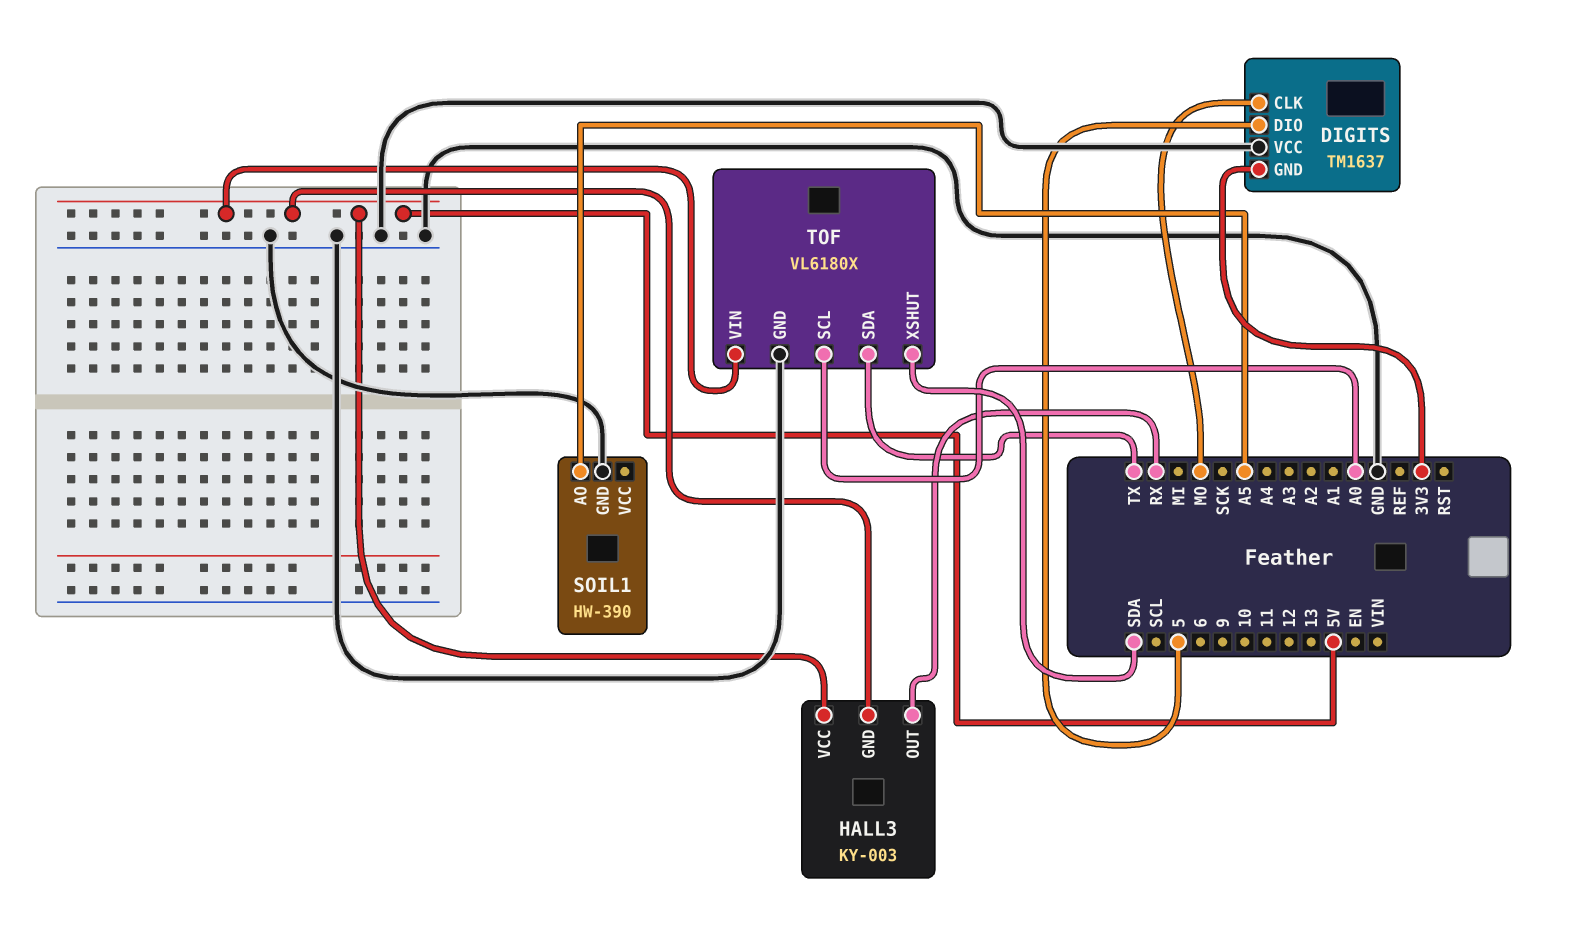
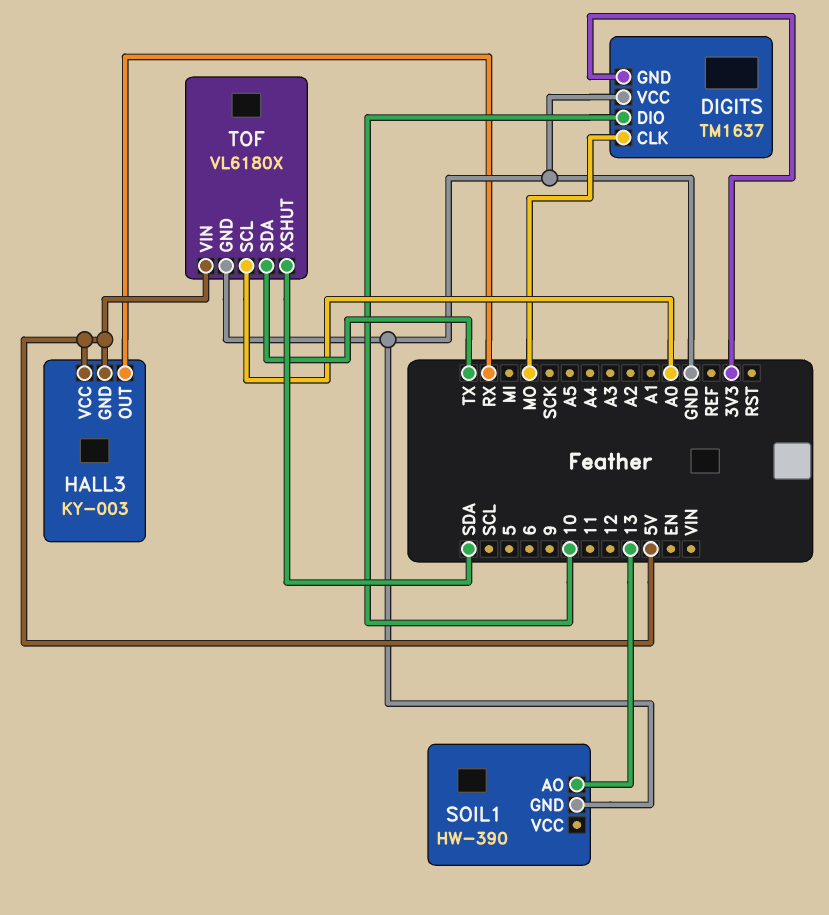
DIGITS pin DIO: 5 -> 10
SOIL1 pin AO: A5 -> 13

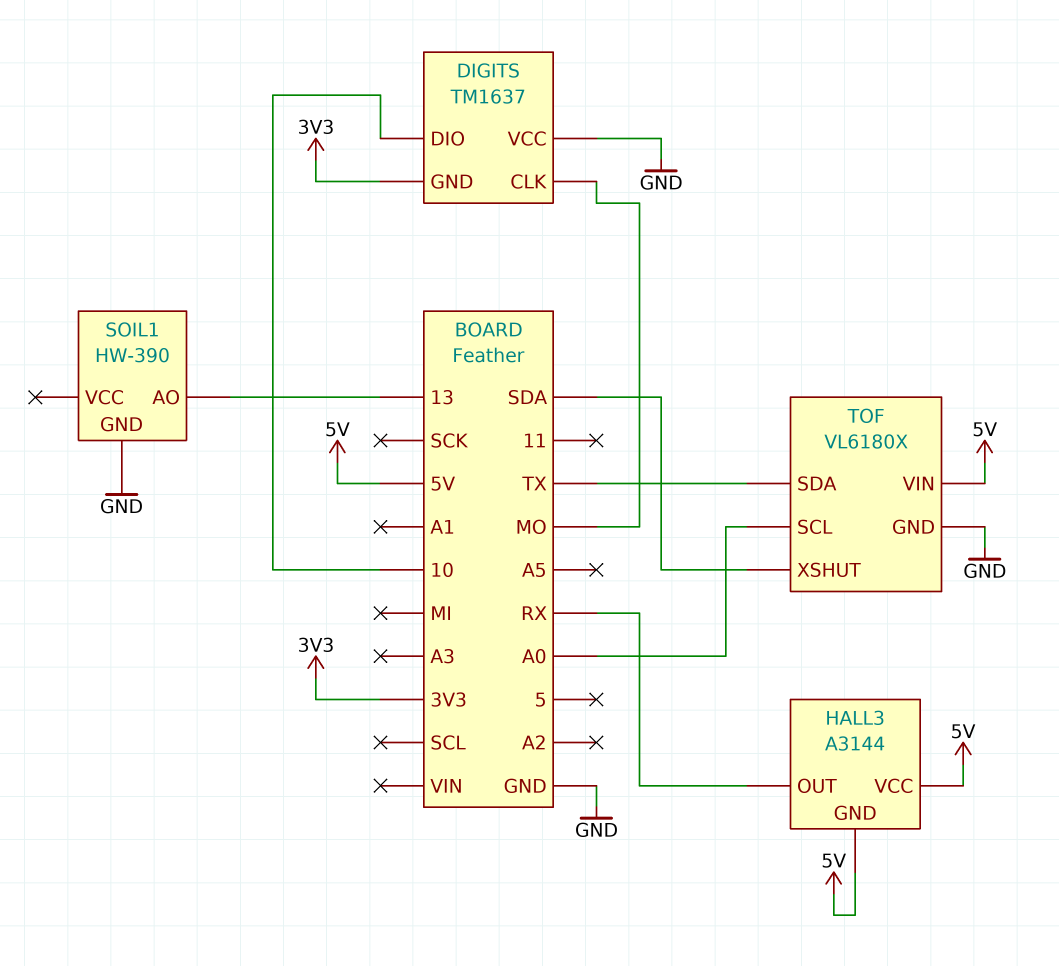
HALL3: KY-003 -> A3144

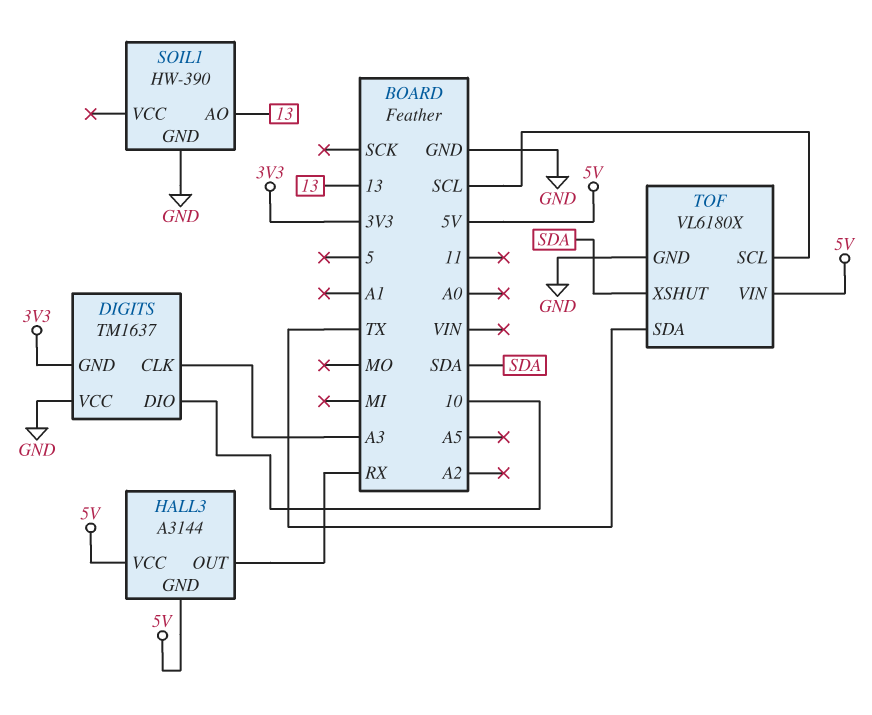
DIGITS pin CLK: MO -> A3
TOF pin SCL: A0 -> SCL

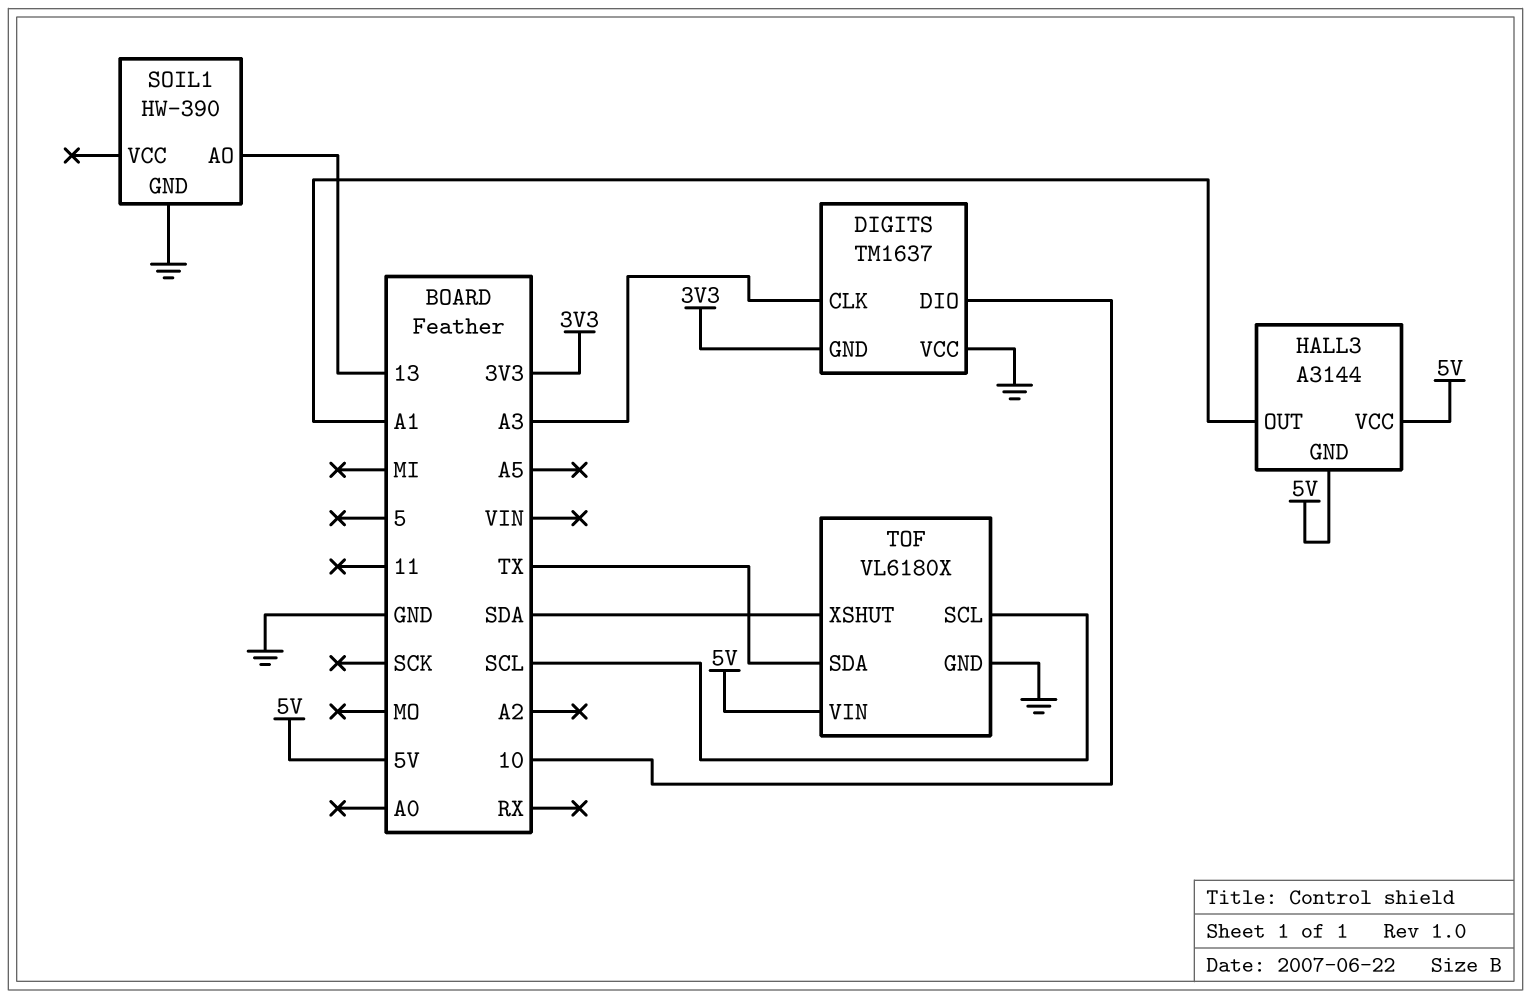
HALL3 pin OUT: RX -> A1

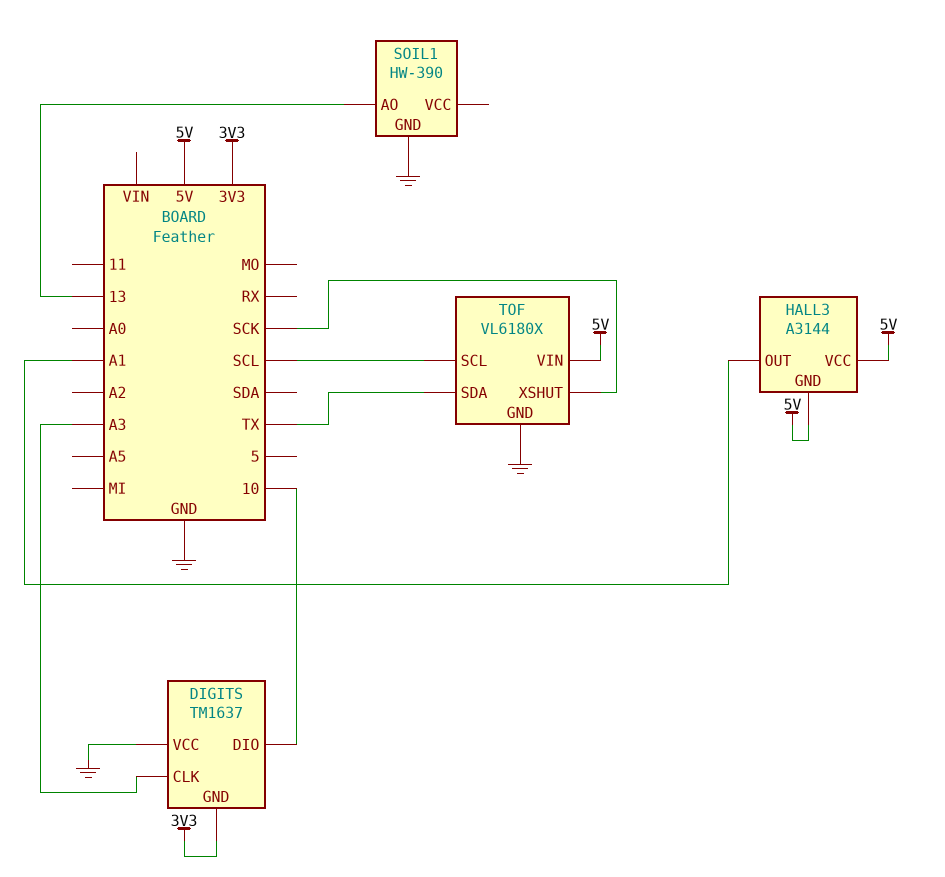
TOF pin XSHUT: SDA -> SCK

